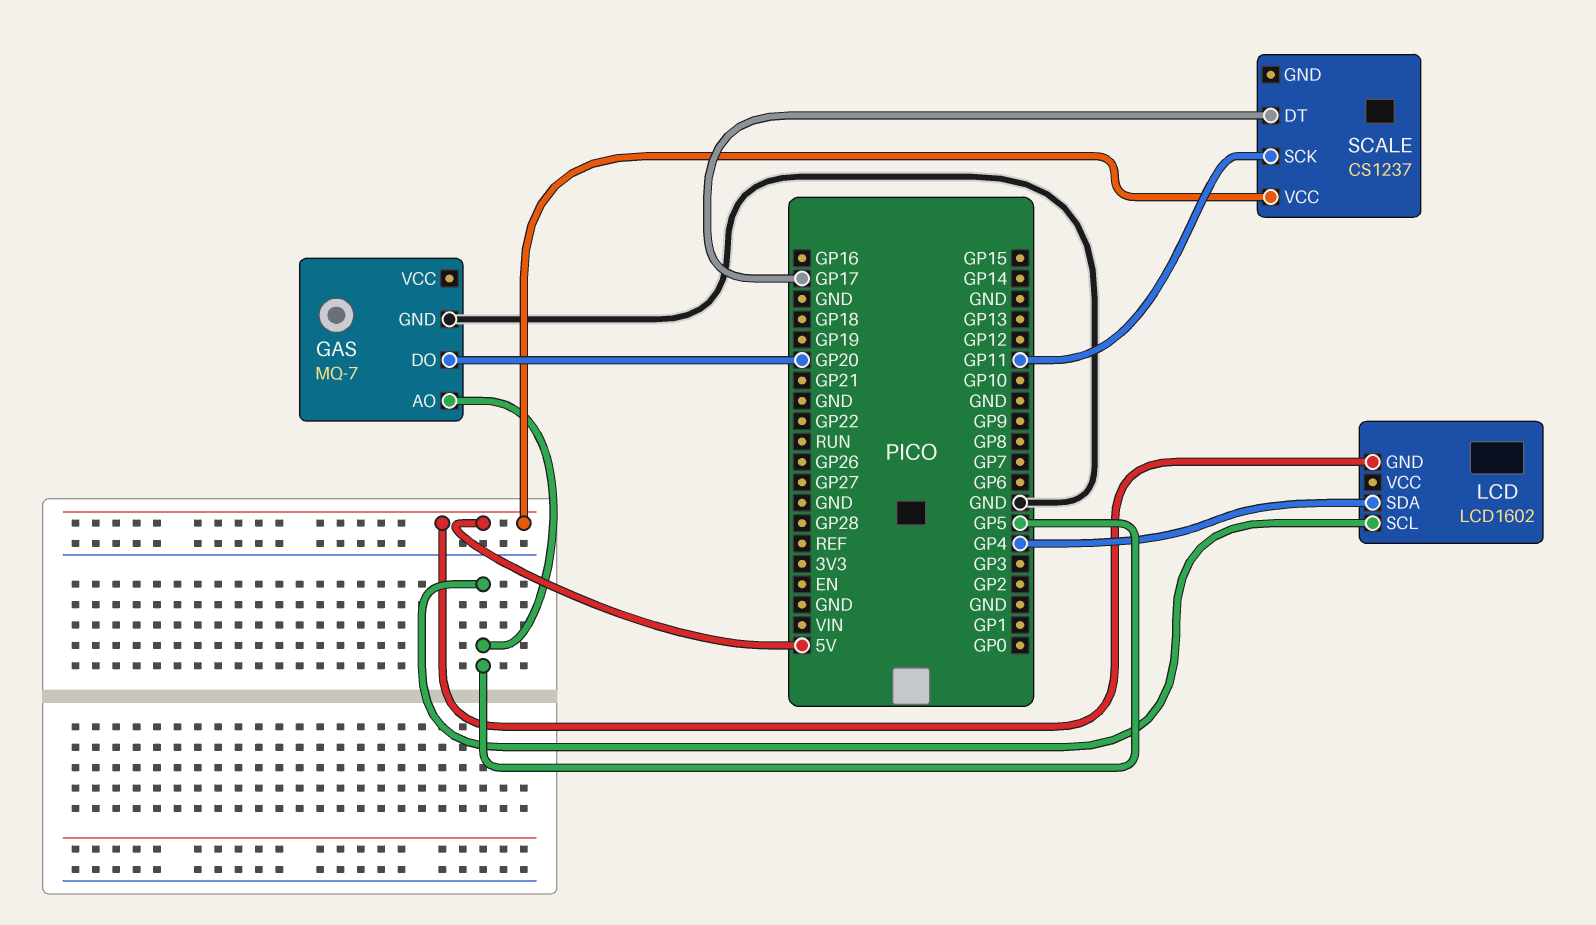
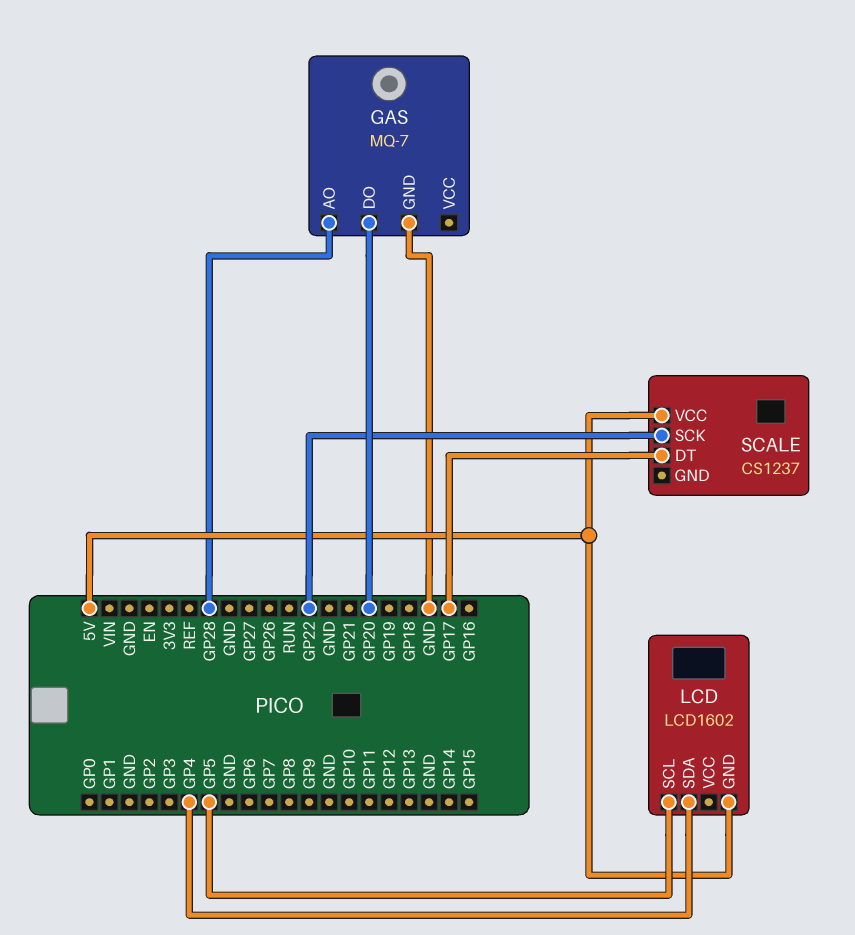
GAS pin AO: GP5 -> GP28
SCALE pin SCK: GP11 -> GP22

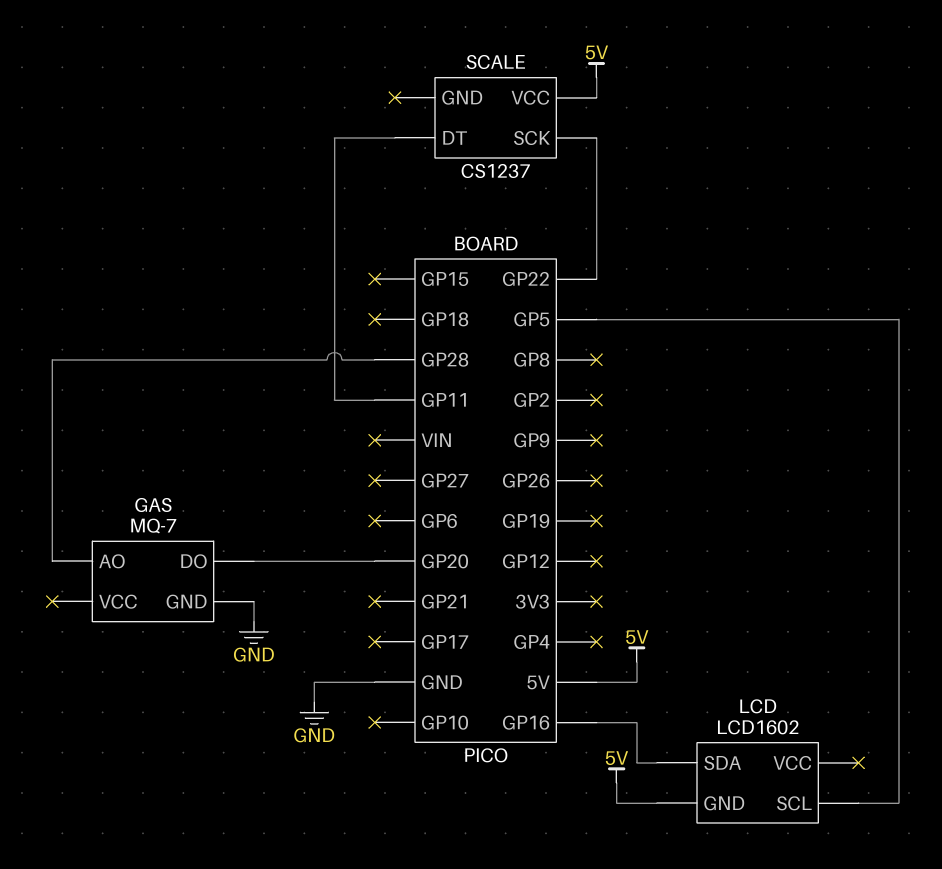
LCD pin SDA: GP4 -> GP16
SCALE pin DT: GP17 -> GP11

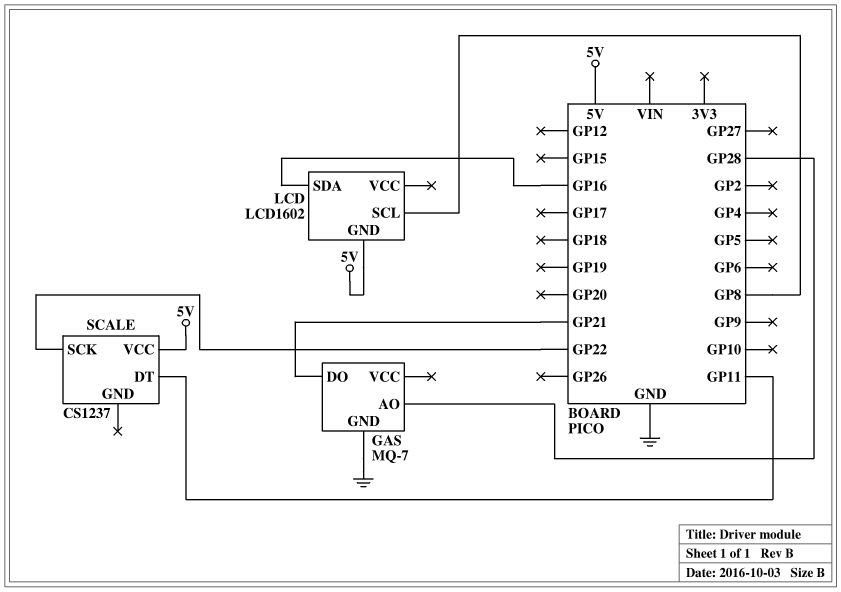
GAS pin DO: GP20 -> GP21
LCD pin SCL: GP5 -> GP8

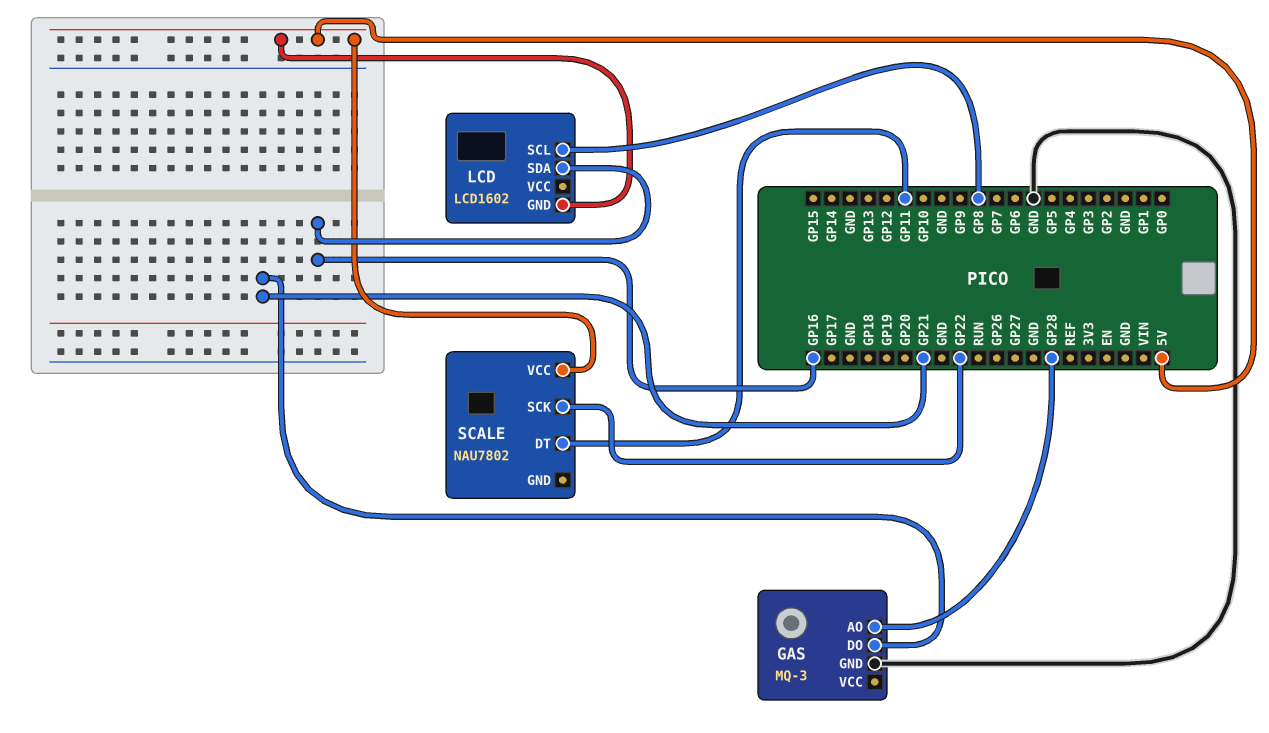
GAS: MQ-7 -> MQ-3
SCALE: CS1237 -> NAU7802

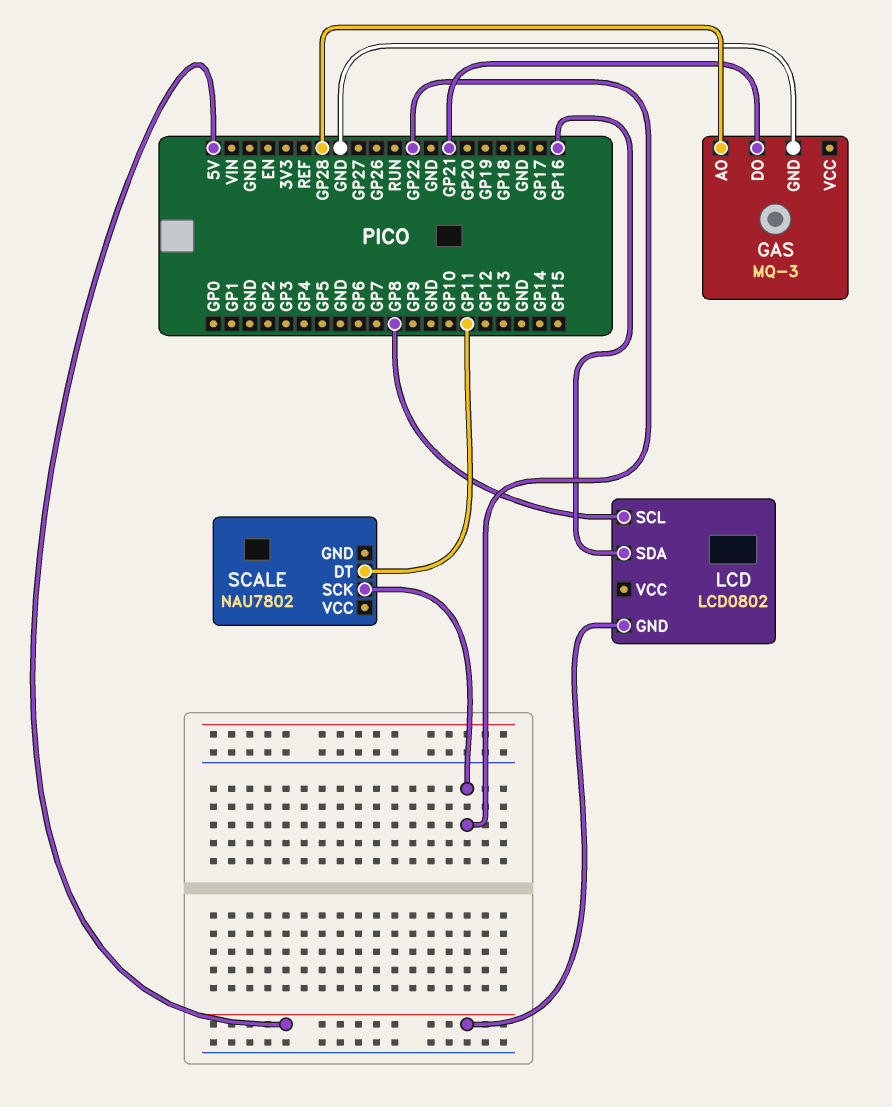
LCD: LCD1602 -> LCD0802
SCALE pin VCC: 5V -> none

